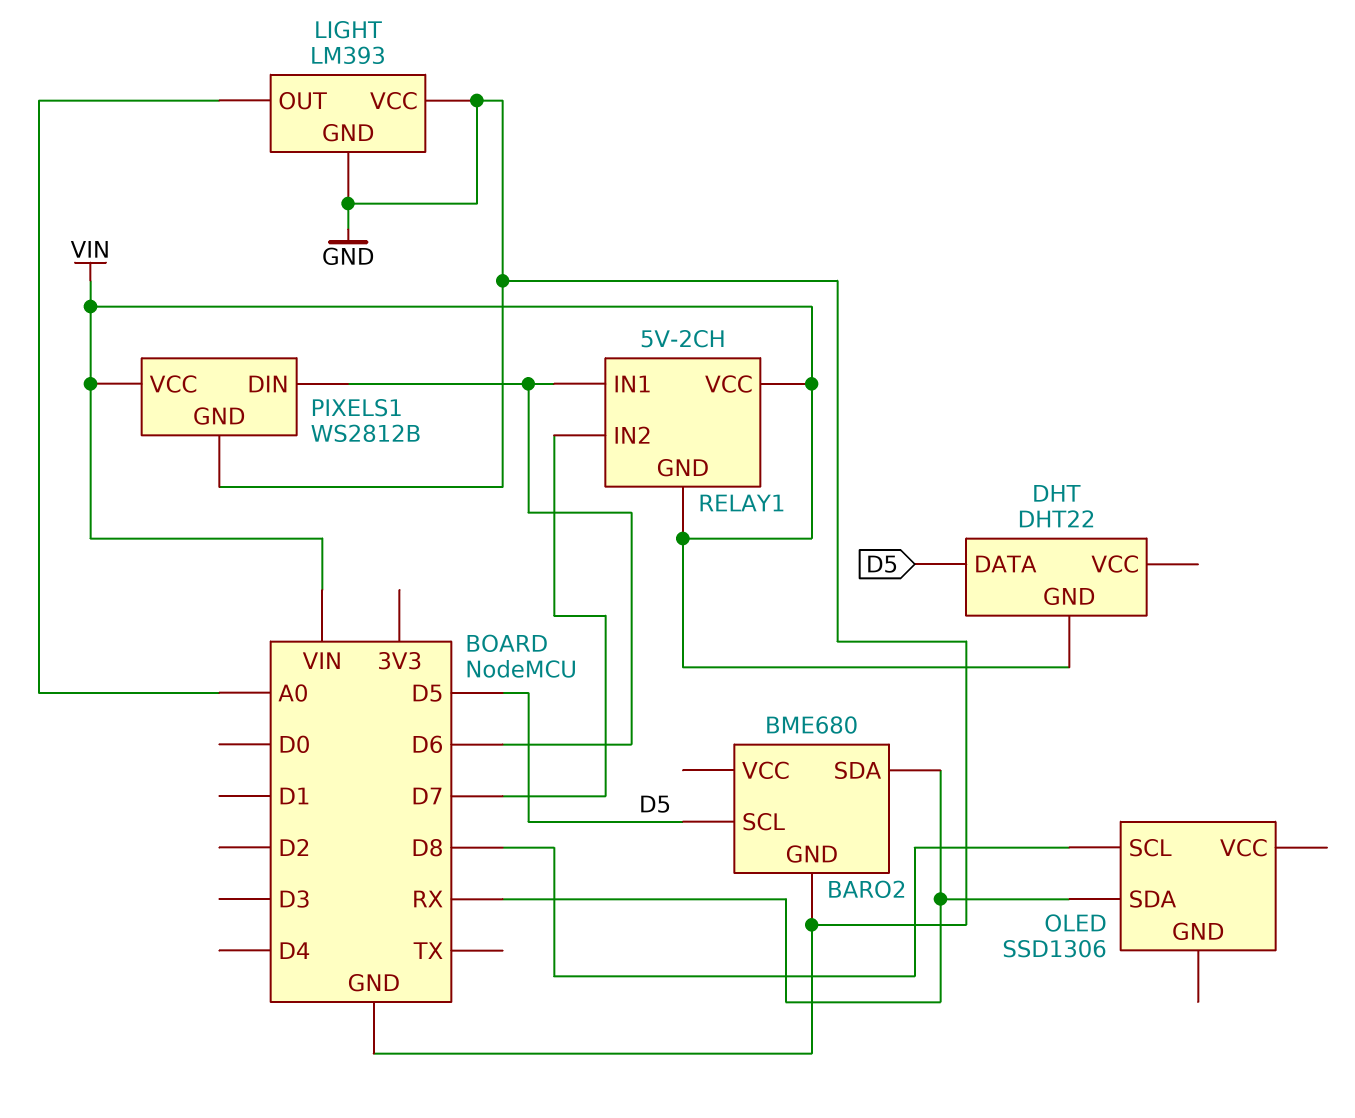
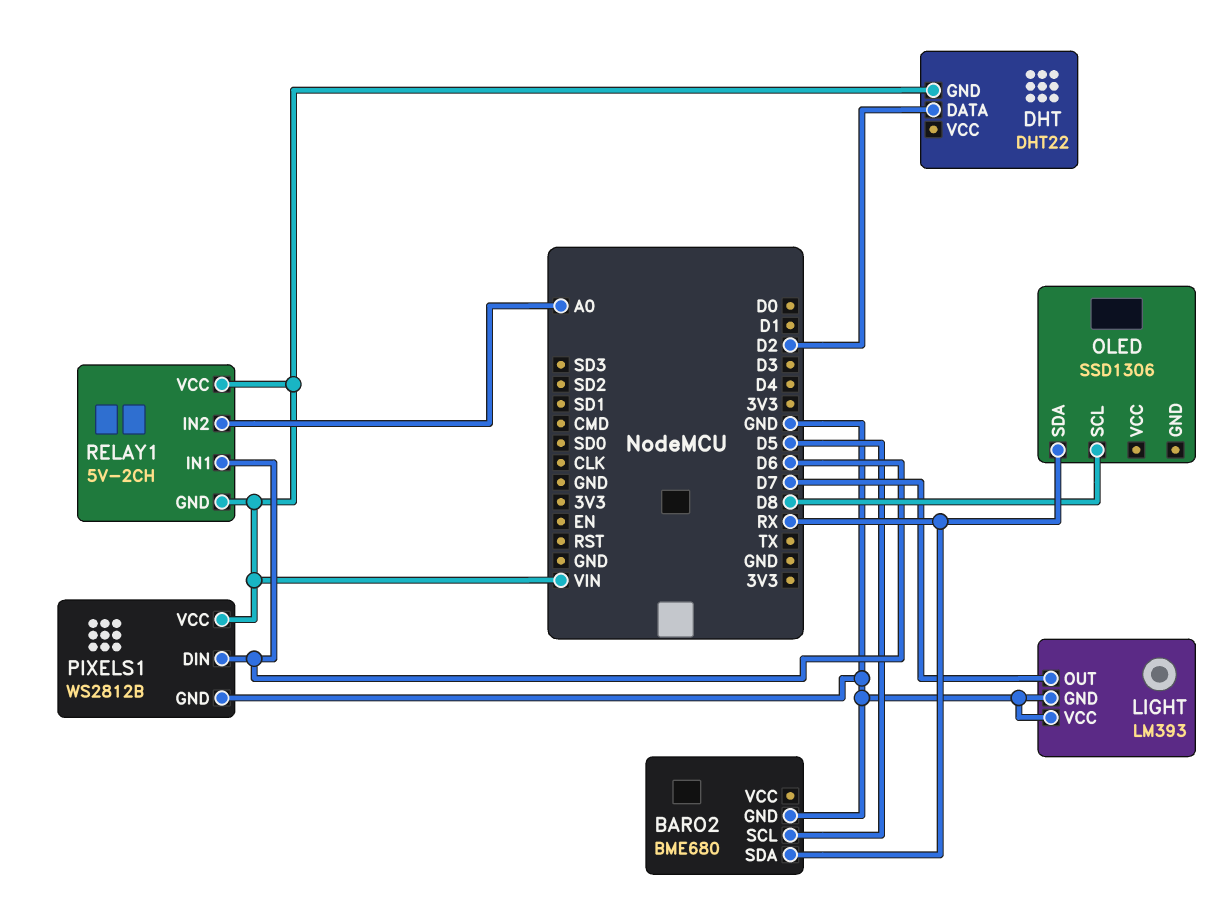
DHT pin DATA: D5 -> D2
LIGHT pin OUT: A0 -> D7
RELAY1 pin IN2: D7 -> A0

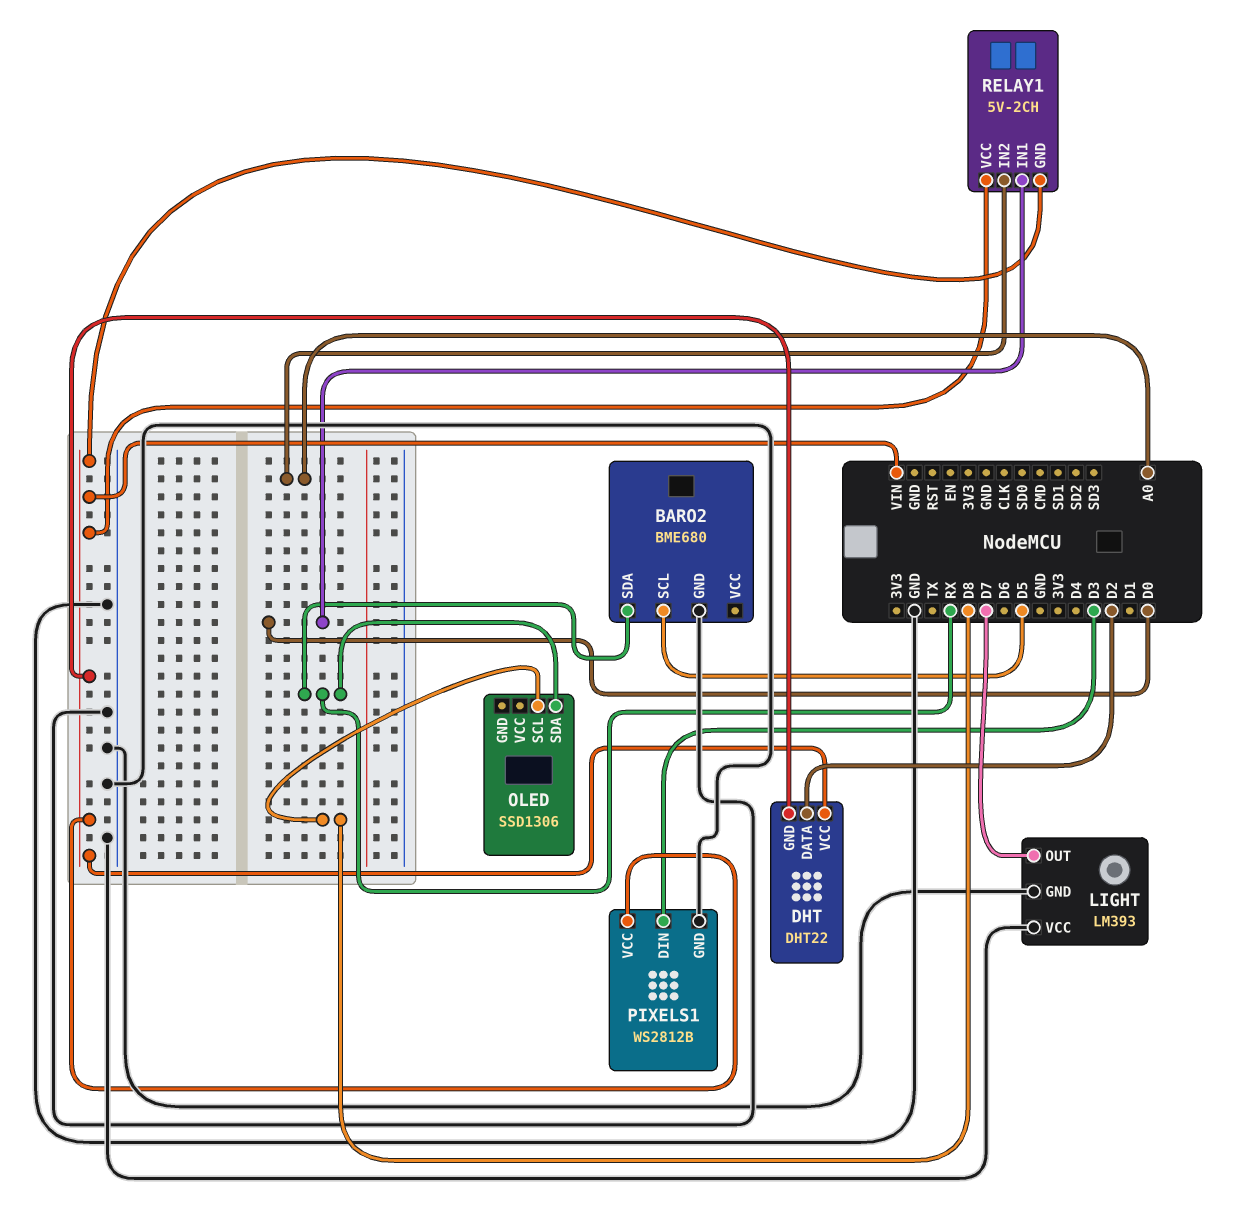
DHT pin VCC: none -> VIN
PIXELS1 pin DIN: D6 -> D3
RELAY1 pin IN1: D6 -> D0

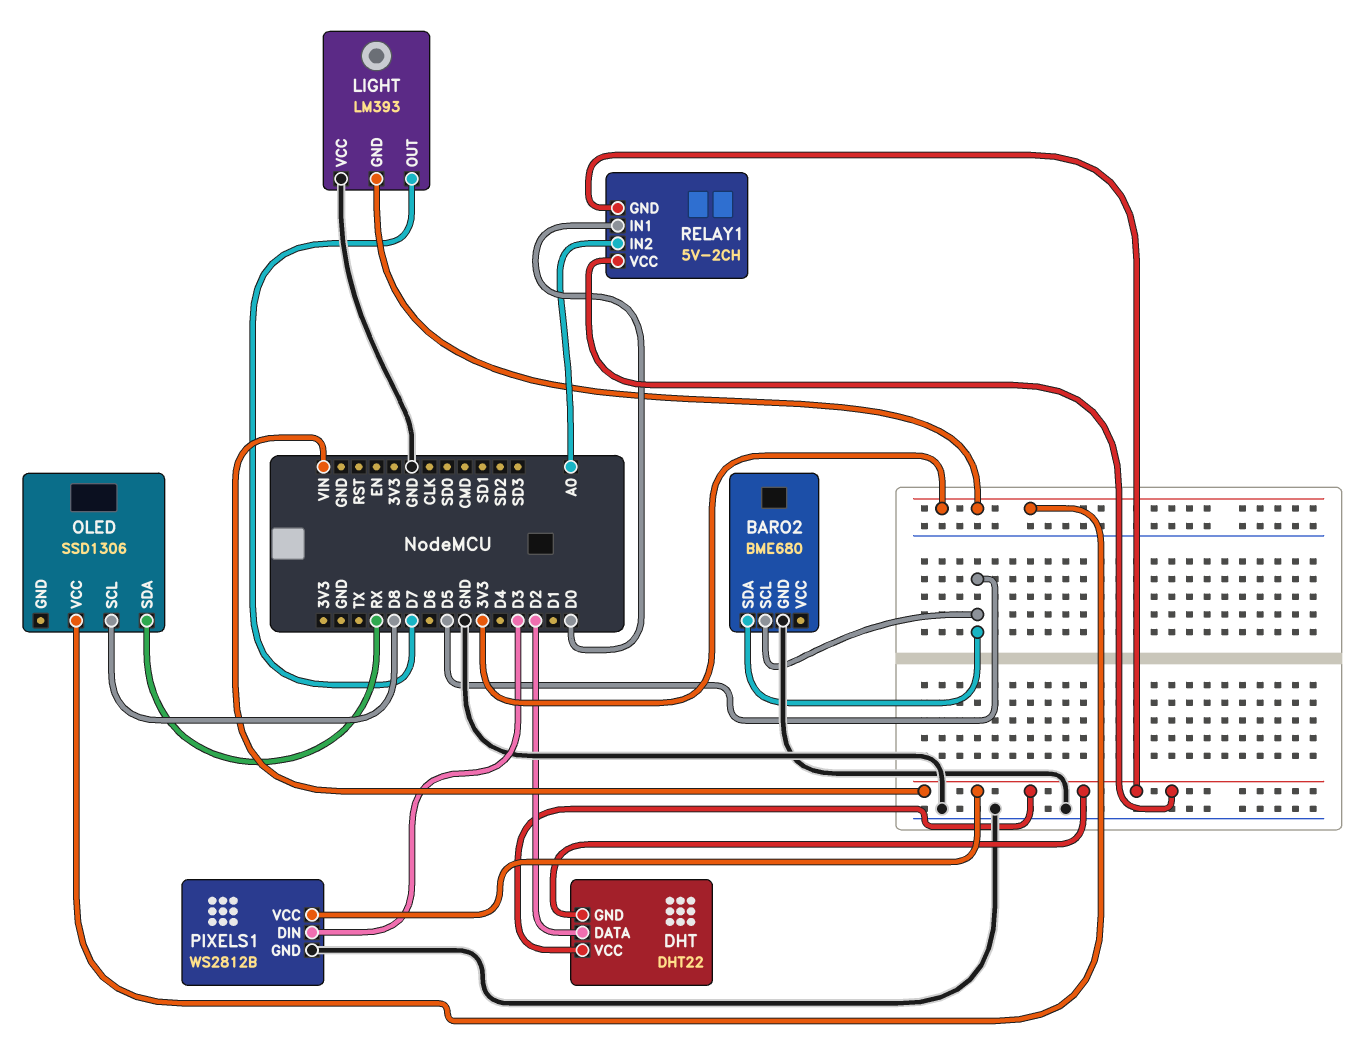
BARO2 pin SDA: RX -> D5
LIGHT pin GND: GND -> 3V3
OLED pin VCC: none -> 3V3

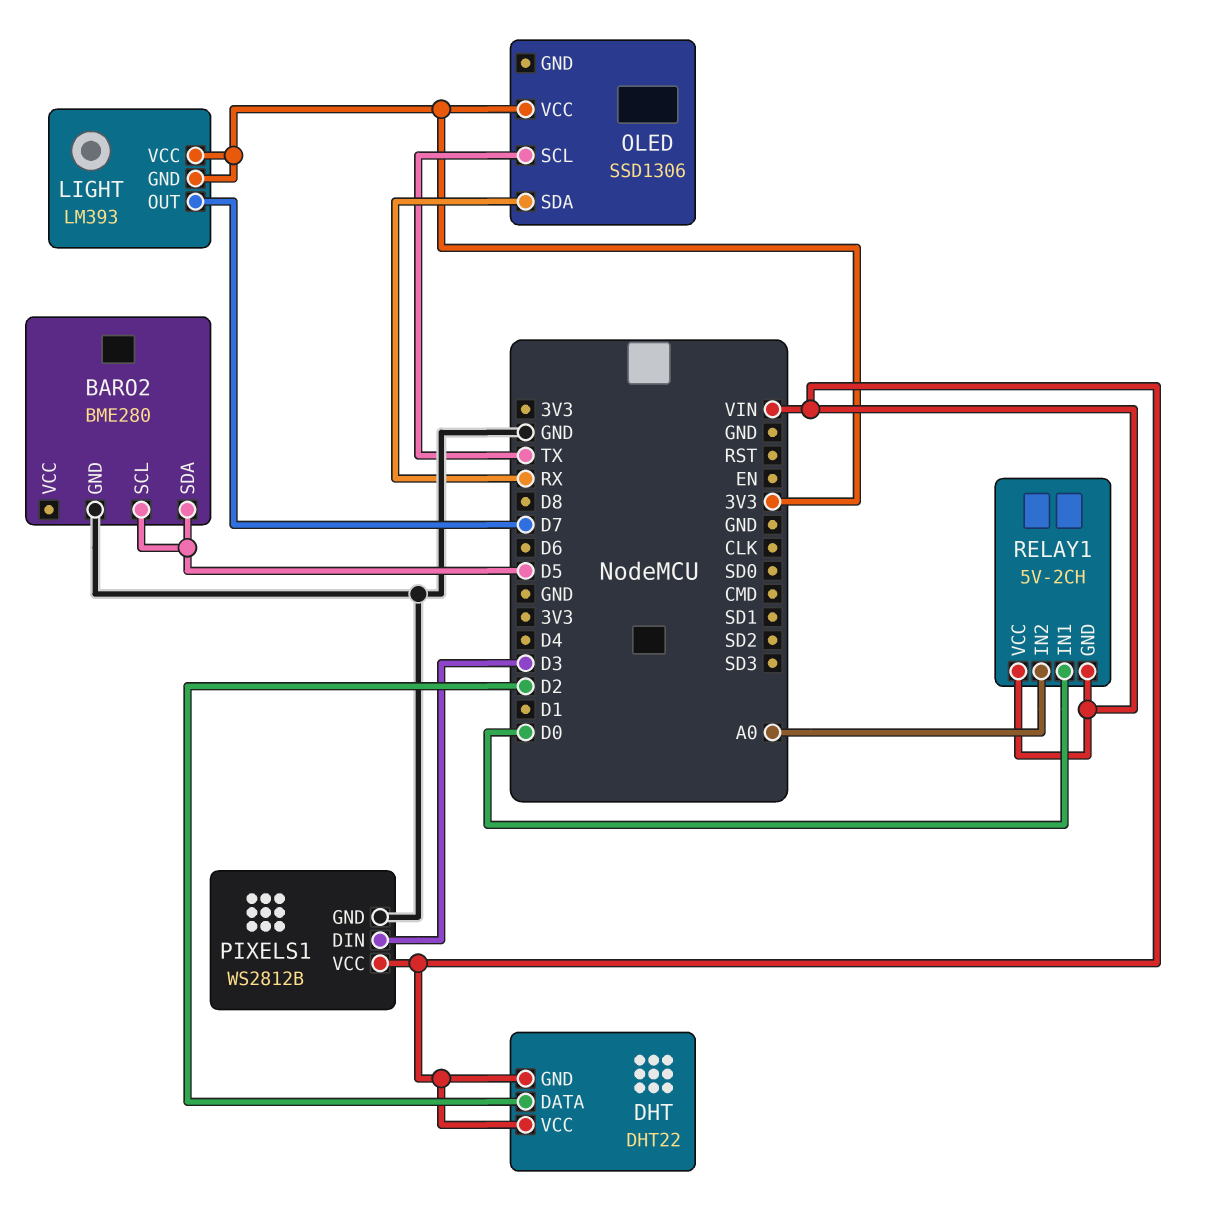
BARO2: BME680 -> BME280
LIGHT pin VCC: GND -> 3V3
OLED pin SCL: D8 -> TX

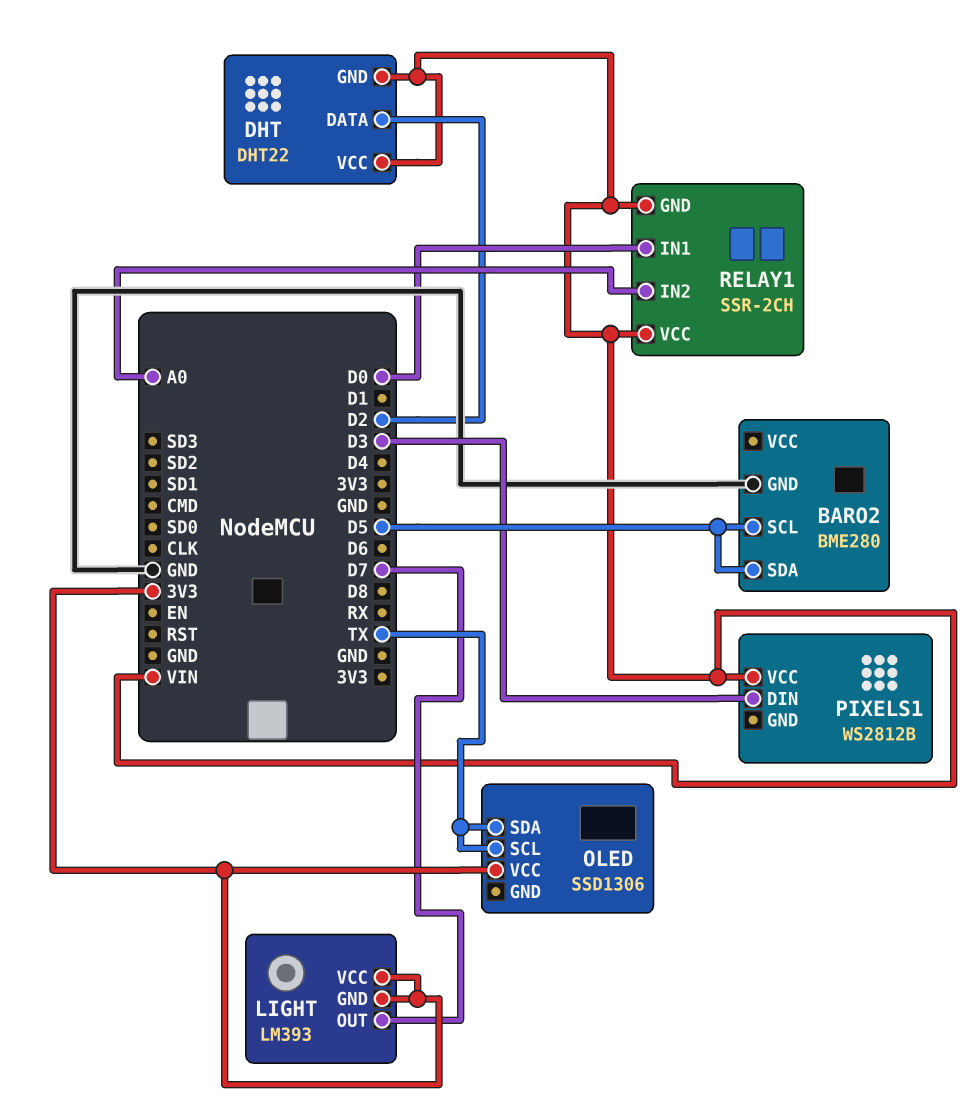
OLED pin SDA: RX -> TX
PIXELS1 pin GND: GND -> none
RELAY1: 5V-2CH -> SSR-2CH

